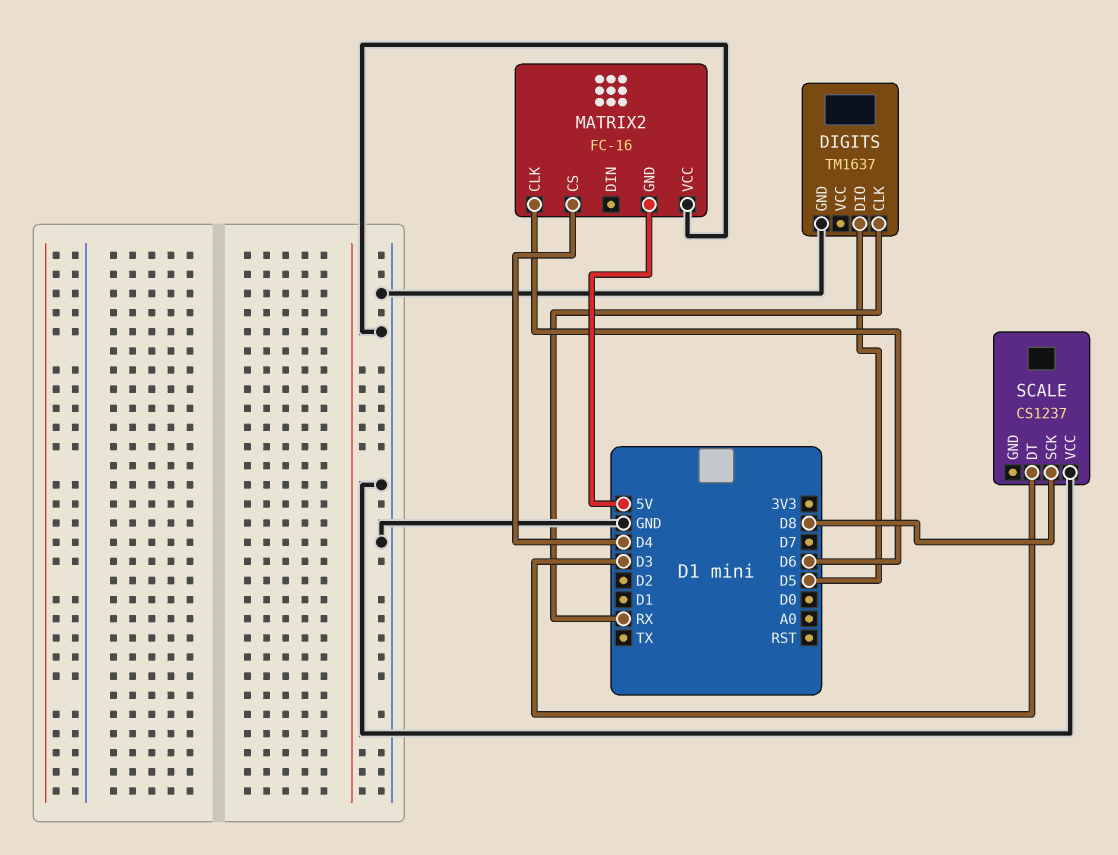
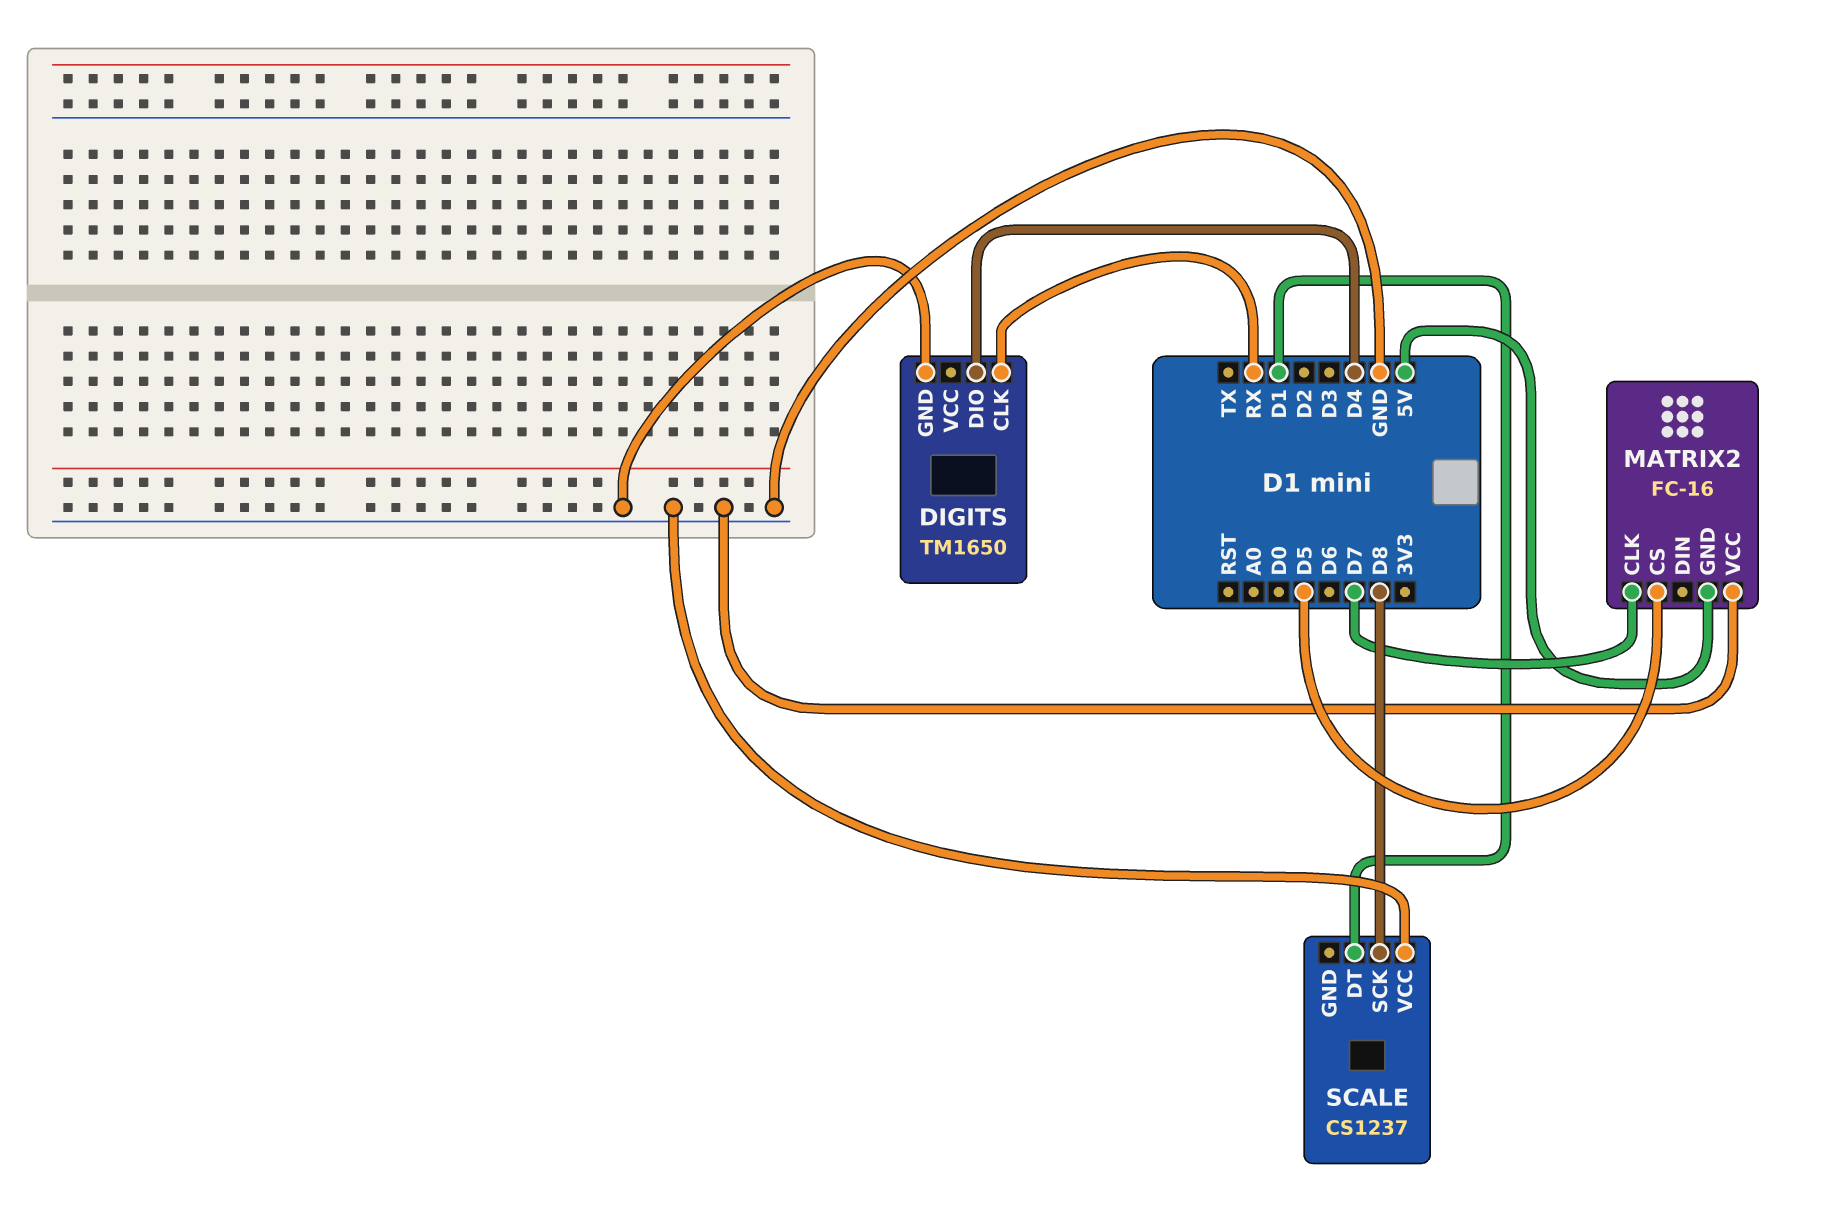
DIGITS: TM1637 -> TM1650
DIGITS pin DIO: D5 -> D4
MATRIX2 pin CLK: D6 -> D7
MATRIX2 pin CS: D4 -> D5
SCALE pin DT: D3 -> D1

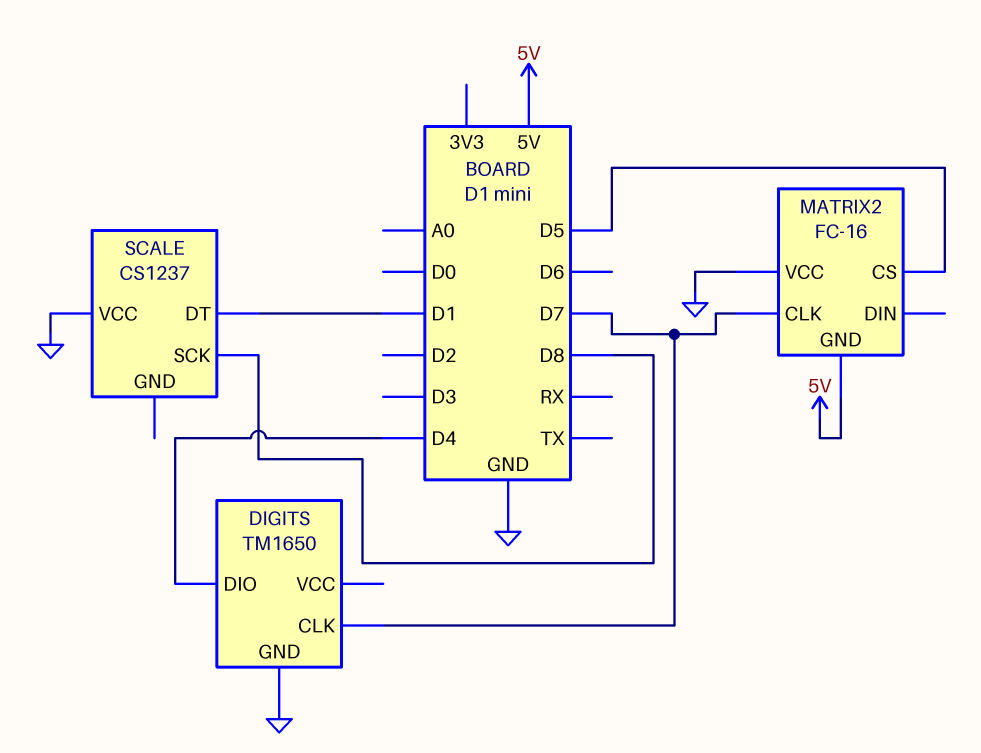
DIGITS pin CLK: RX -> D7

